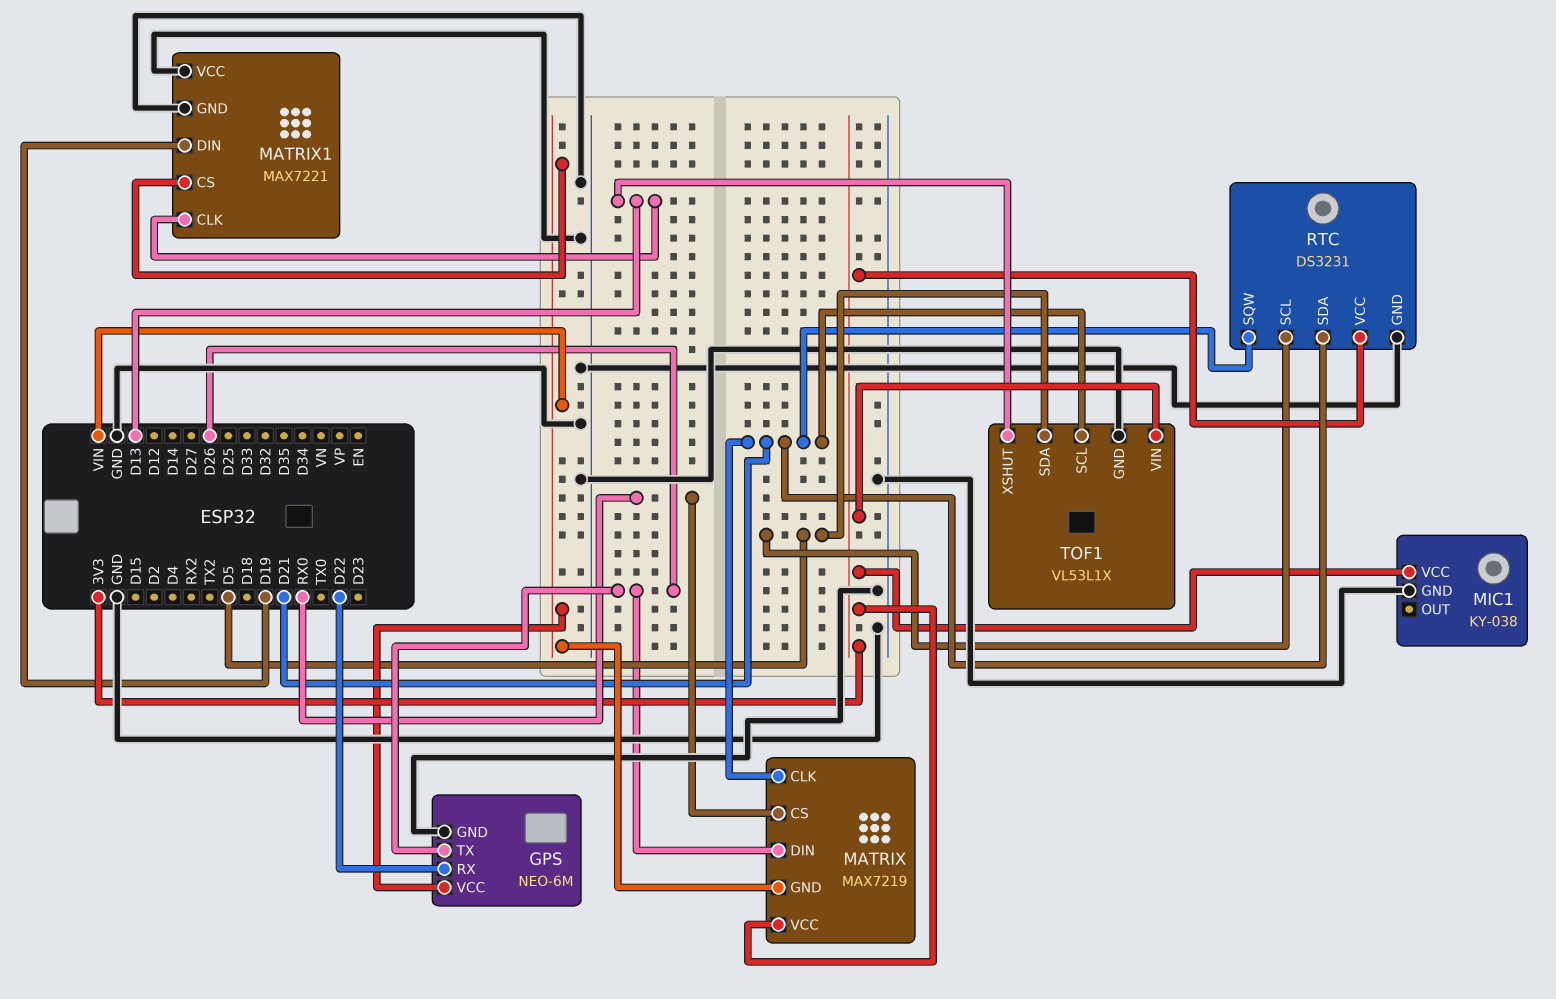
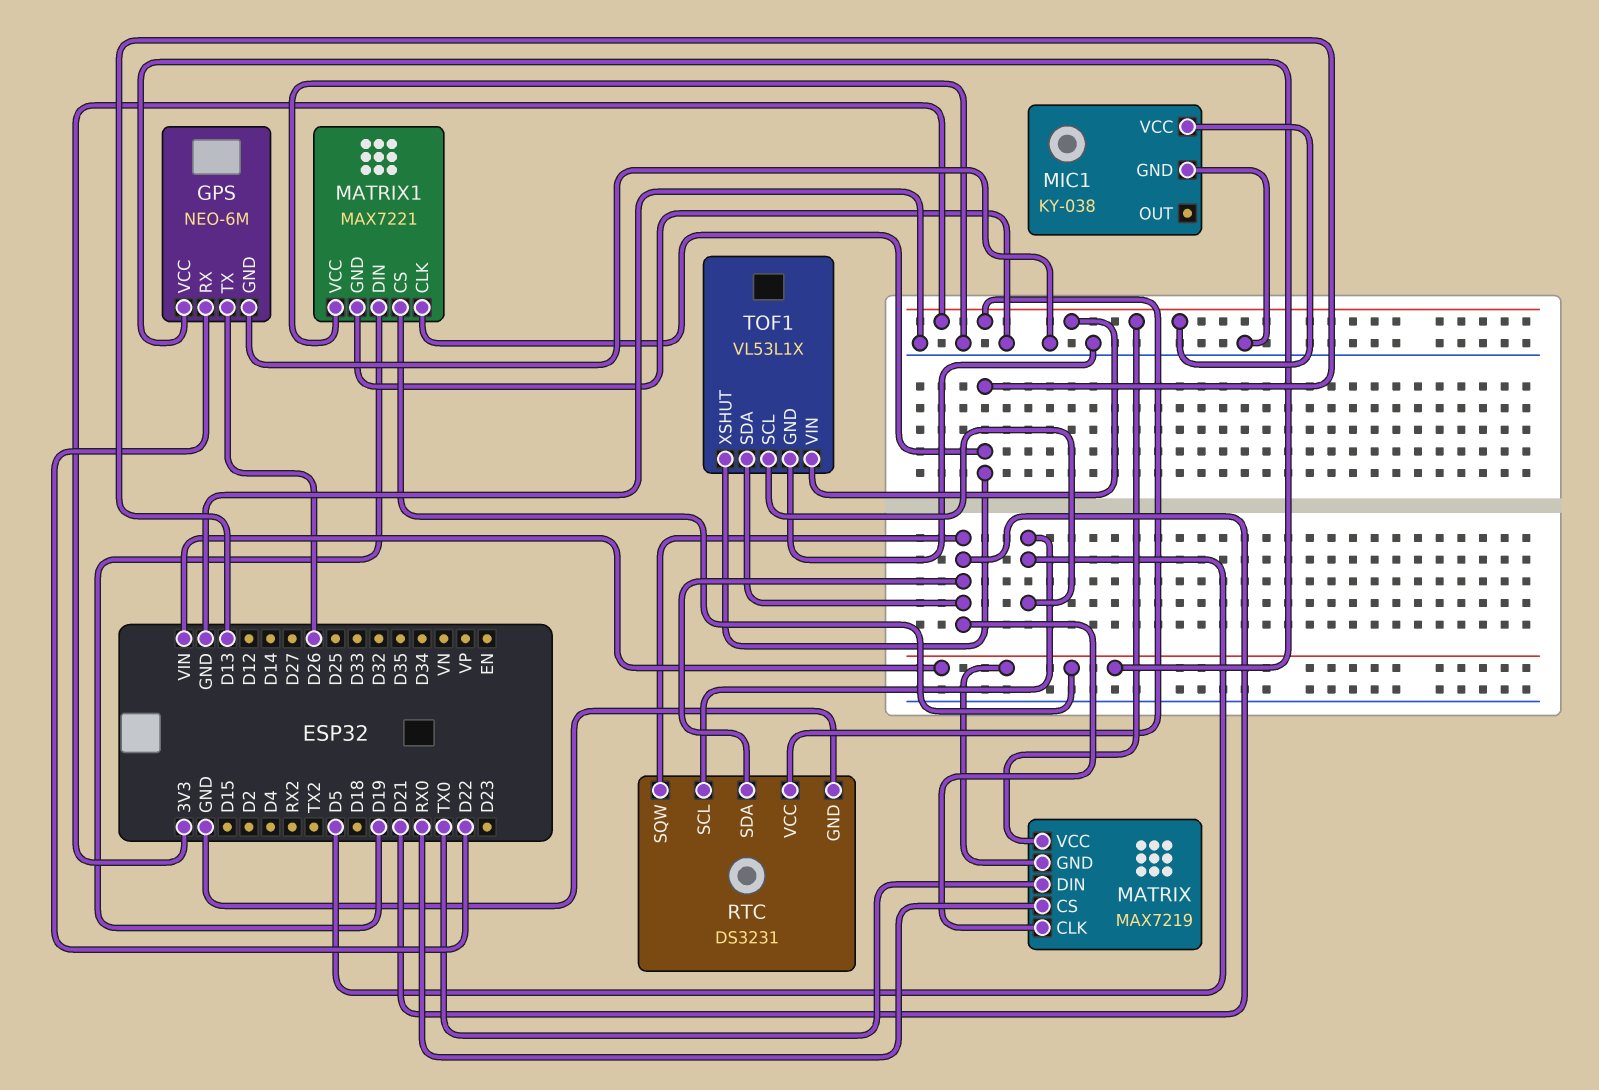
MATRIX pin DIN: D26 -> TX0
TOF1 pin SCL: D21 -> D5
TOF1 pin SDA: D5 -> D21

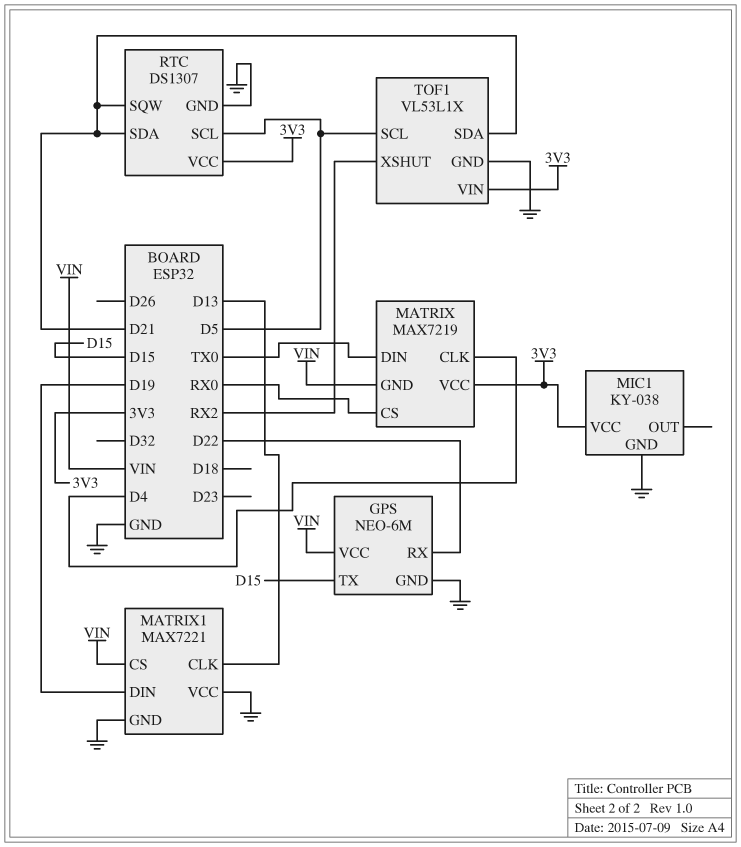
GPS pin TX: D26 -> D15
MATRIX pin CLK: D21 -> D4
RTC: DS3231 -> DS1307
TOF1 pin XSHUT: D13 -> RX2

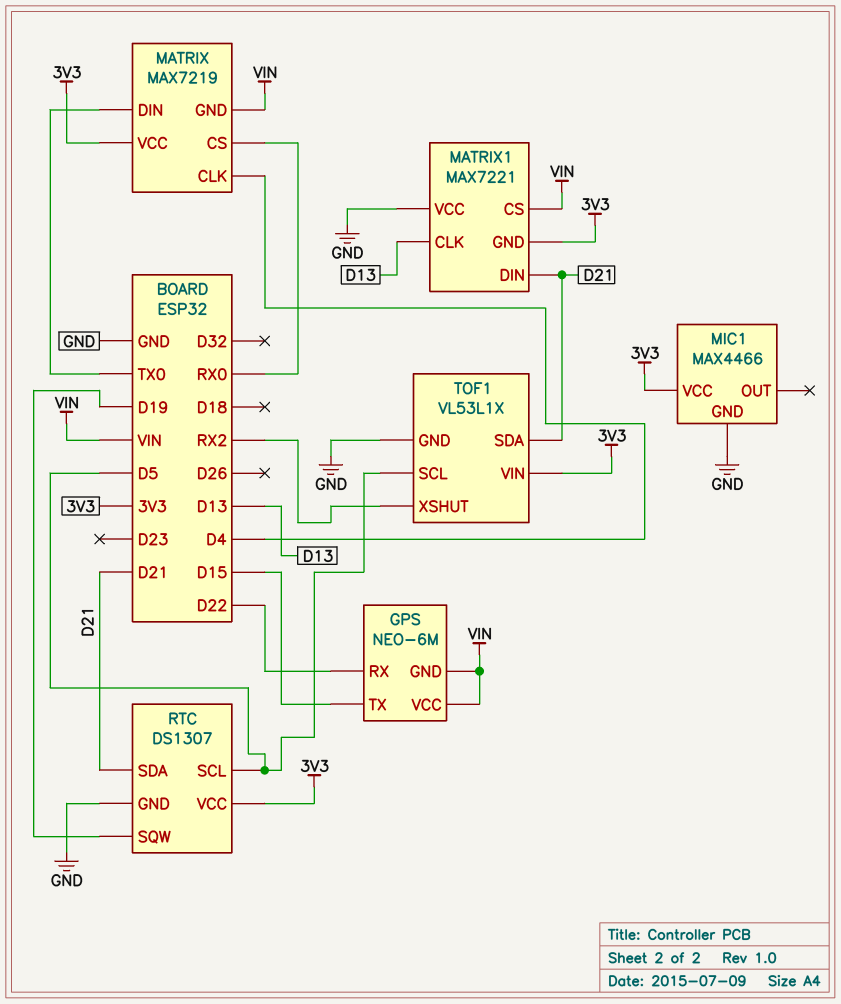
GPS pin GND: GND -> VIN
MATRIX1 pin DIN: D19 -> D21
MATRIX1 pin GND: GND -> 3V3
MIC1: KY-038 -> MAX4466
RTC pin SQW: D21 -> D19

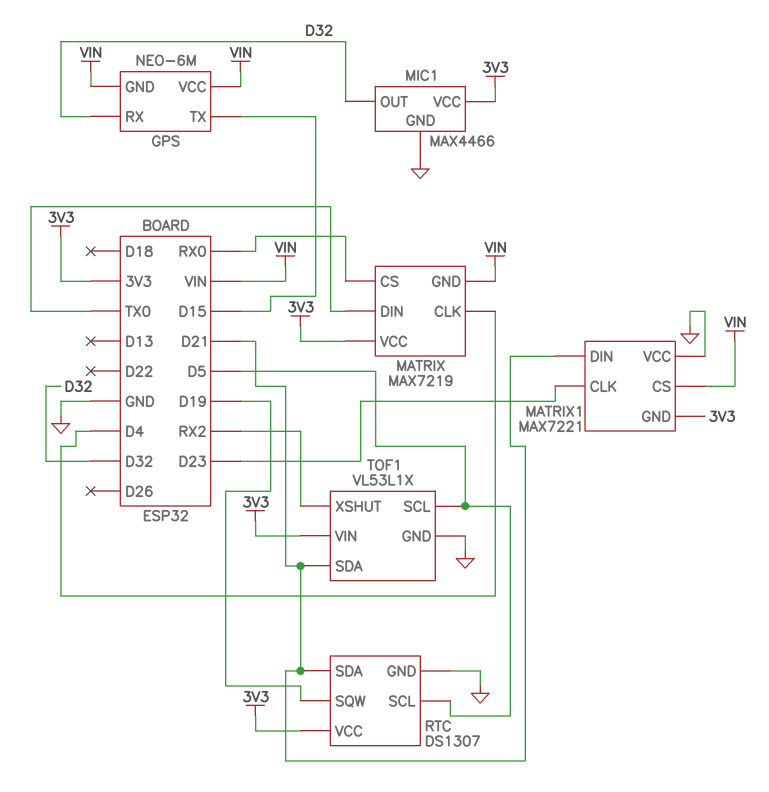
GPS pin RX: D22 -> D32
MATRIX1 pin CLK: D13 -> D23
MIC1 pin OUT: none -> D32

